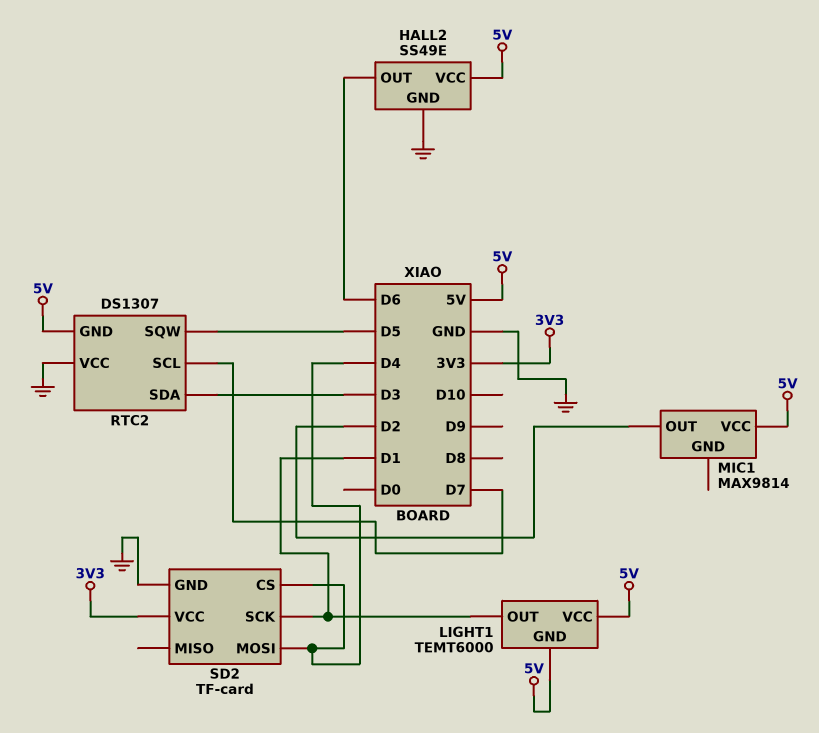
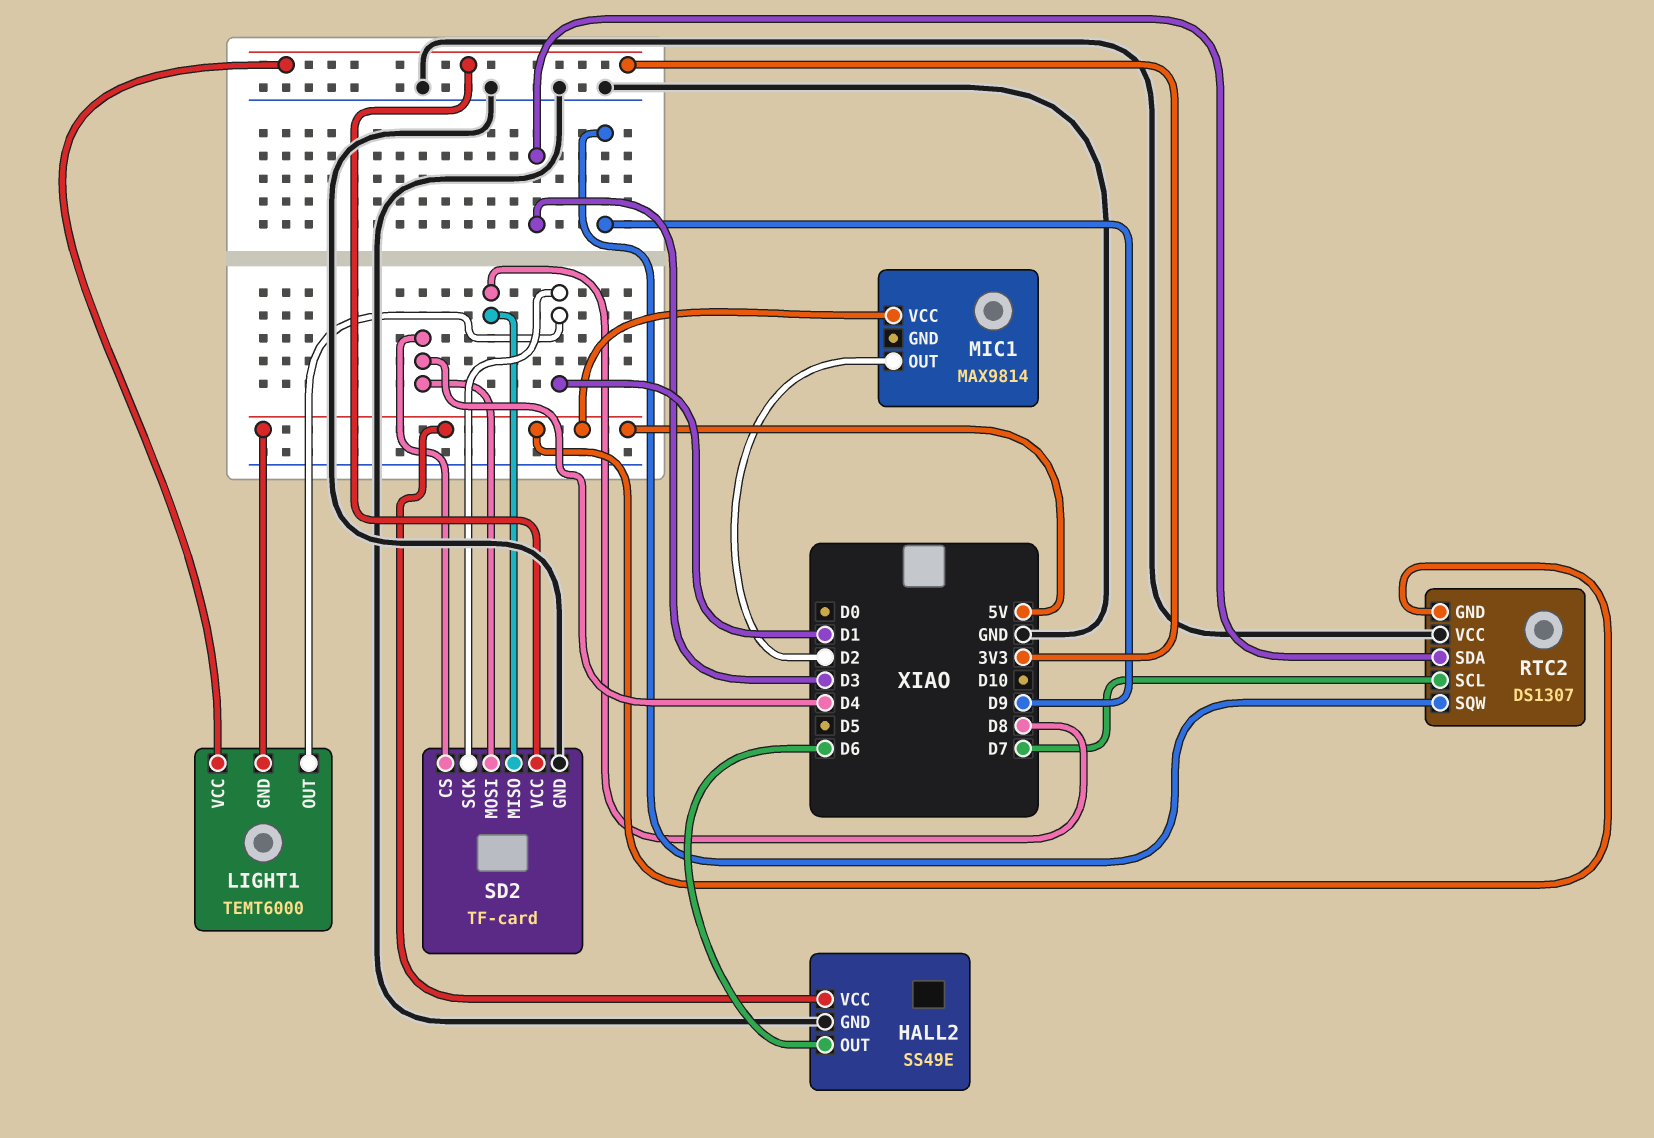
LIGHT1 pin VCC: 5V -> 3V3
RTC2 pin SQW: D5 -> D9
SD2 pin MISO: none -> D8

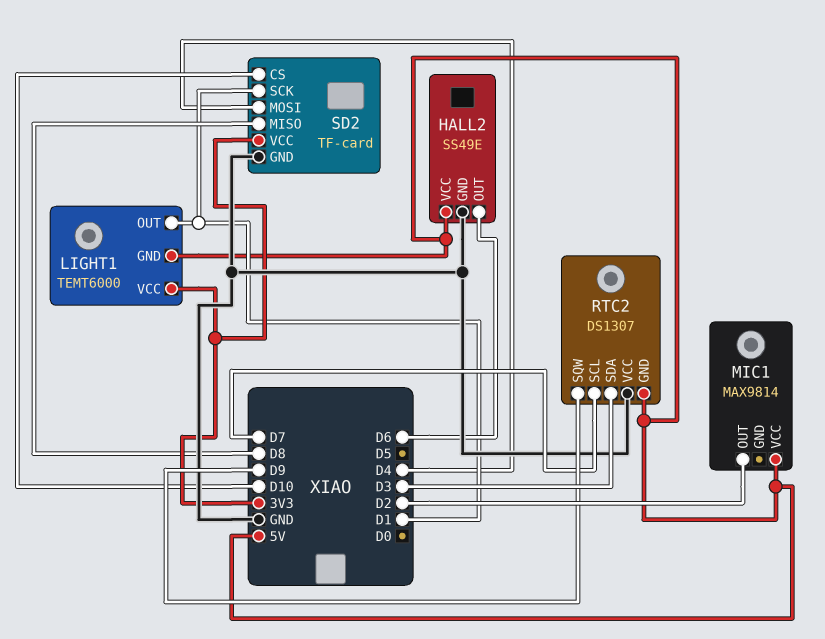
SD2 pin CS: D4 -> D10

